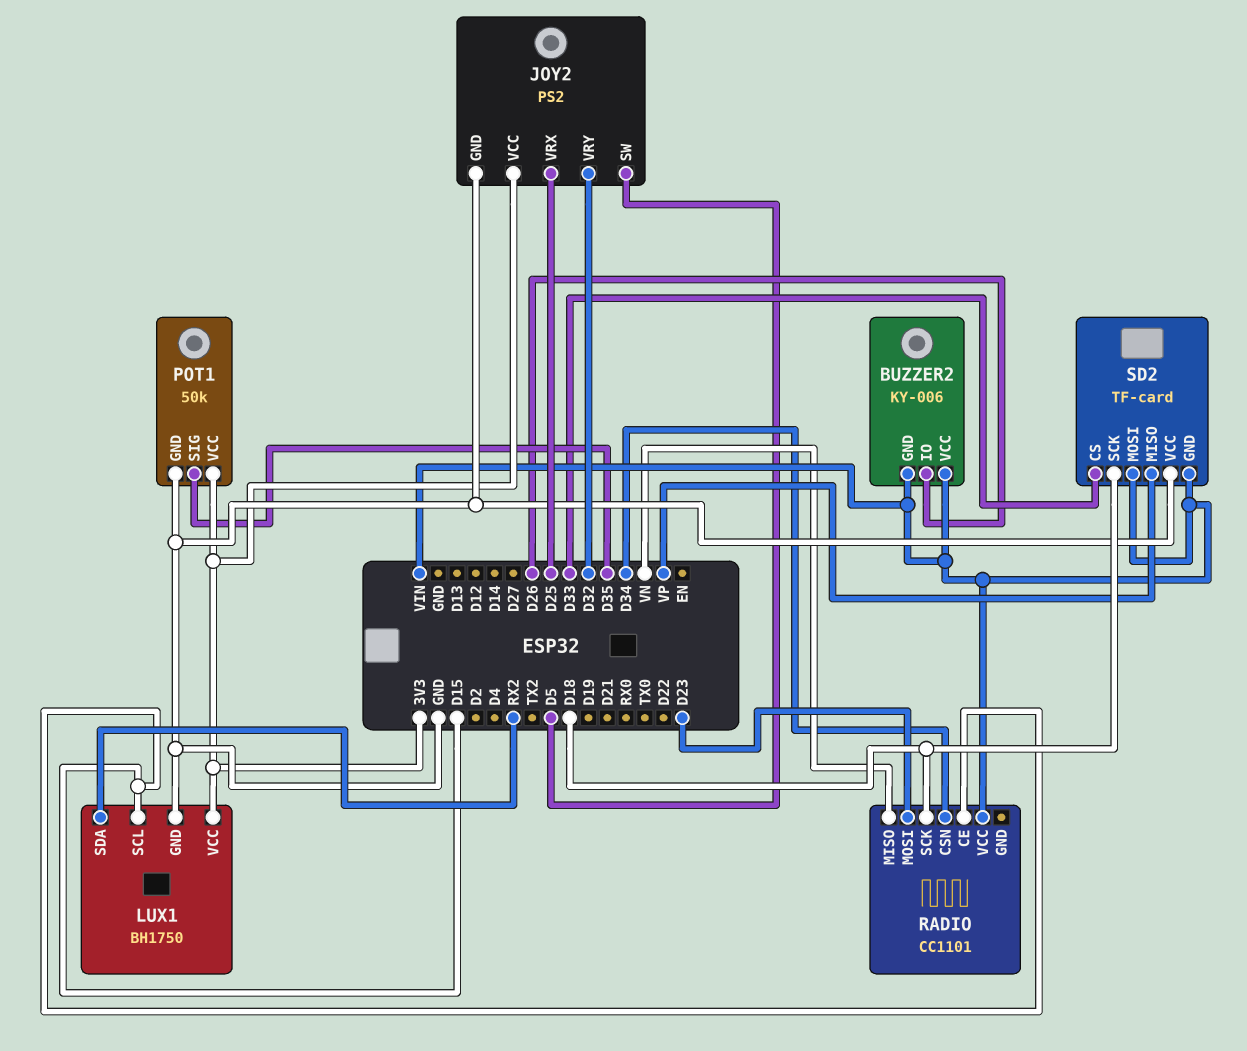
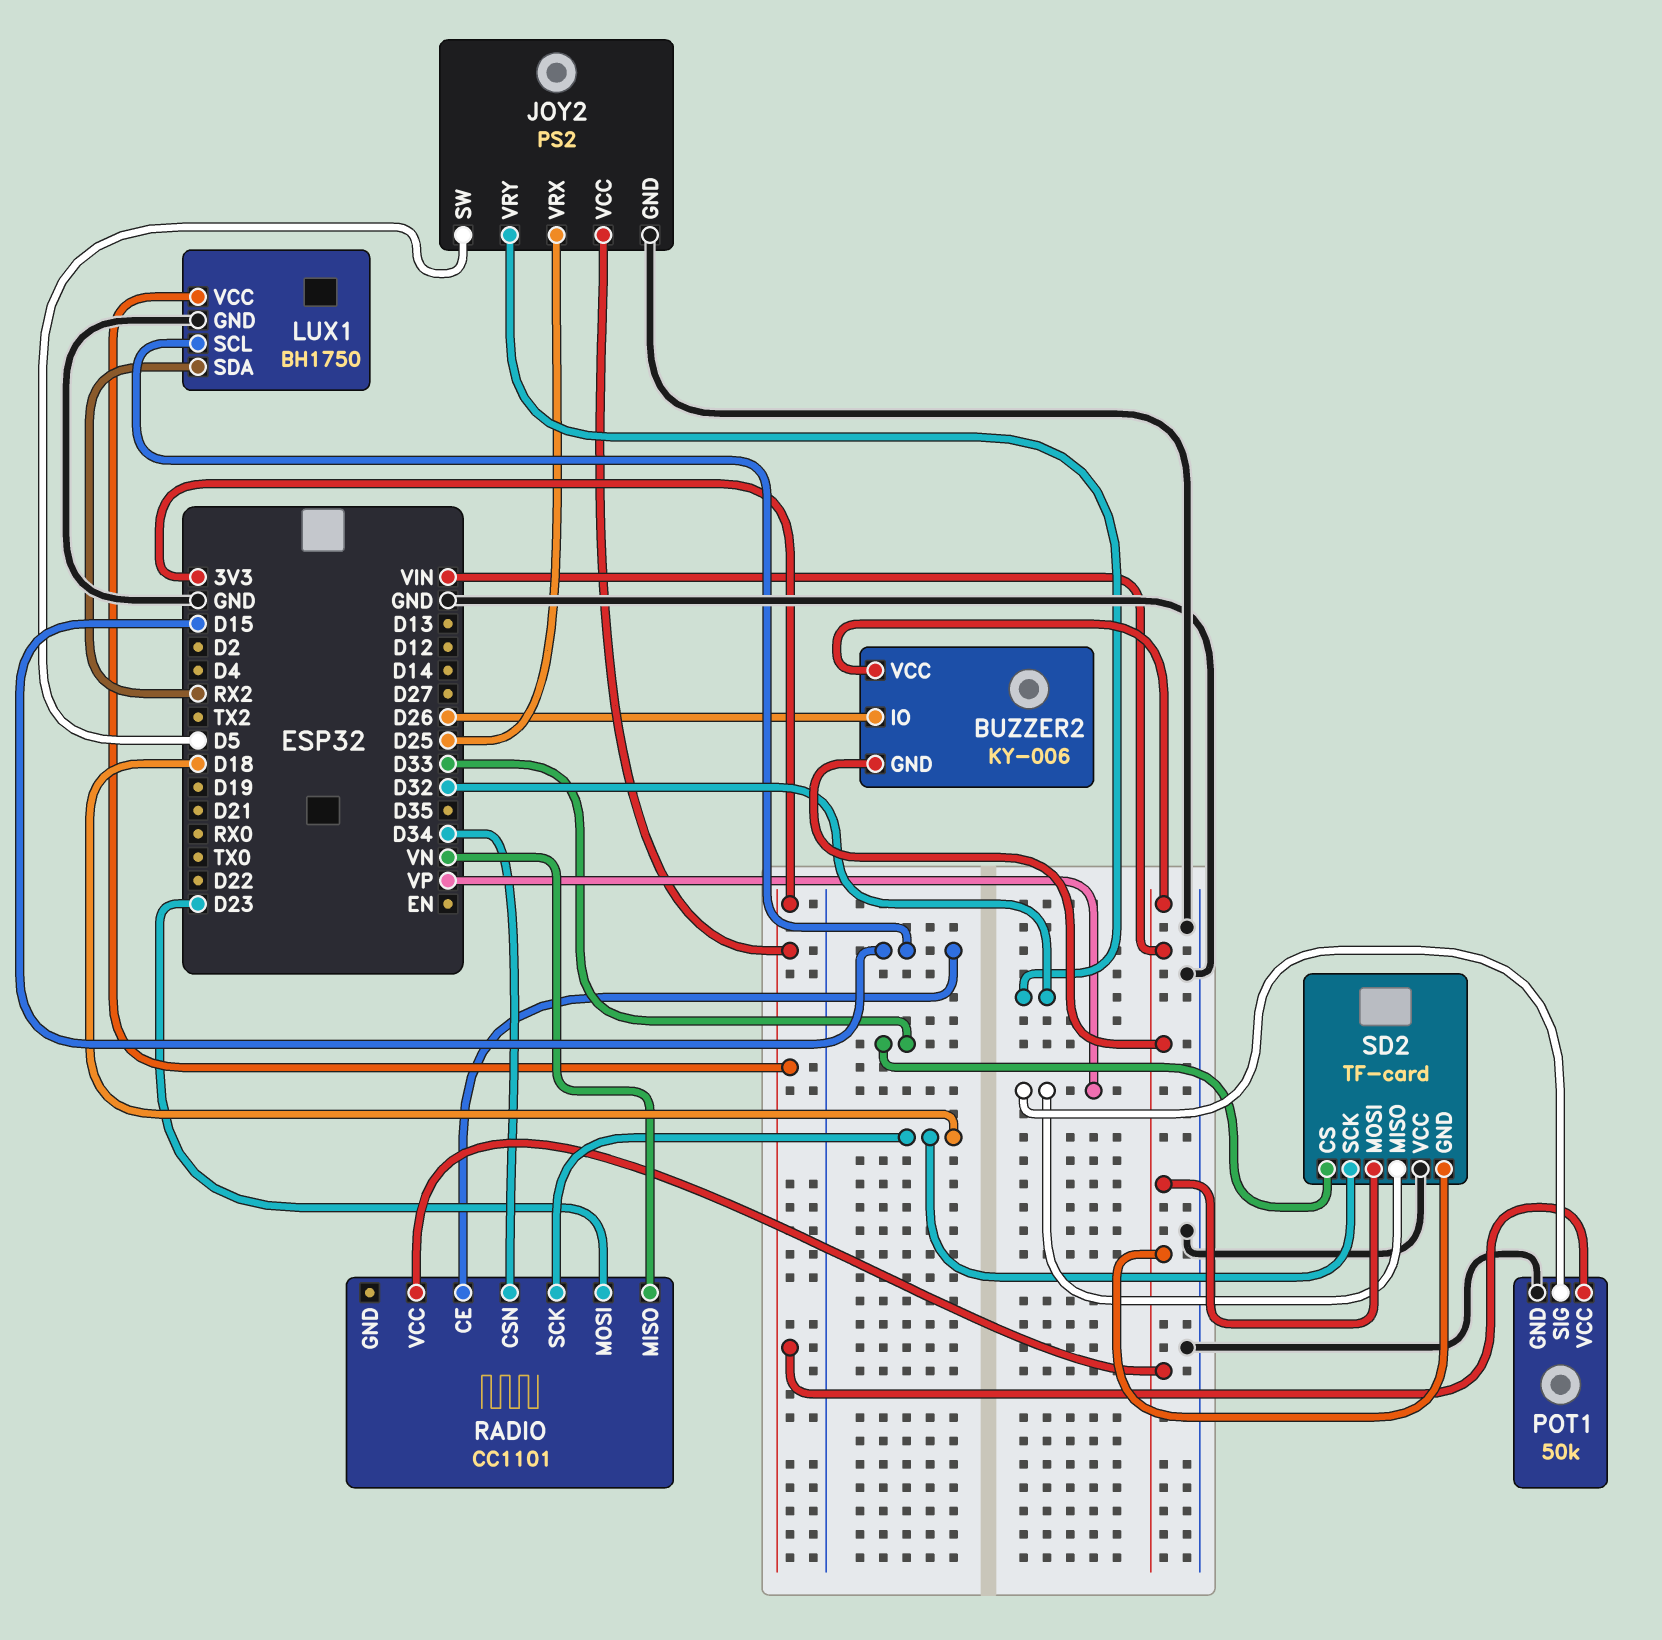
POT1 pin SIG: D35 -> VP

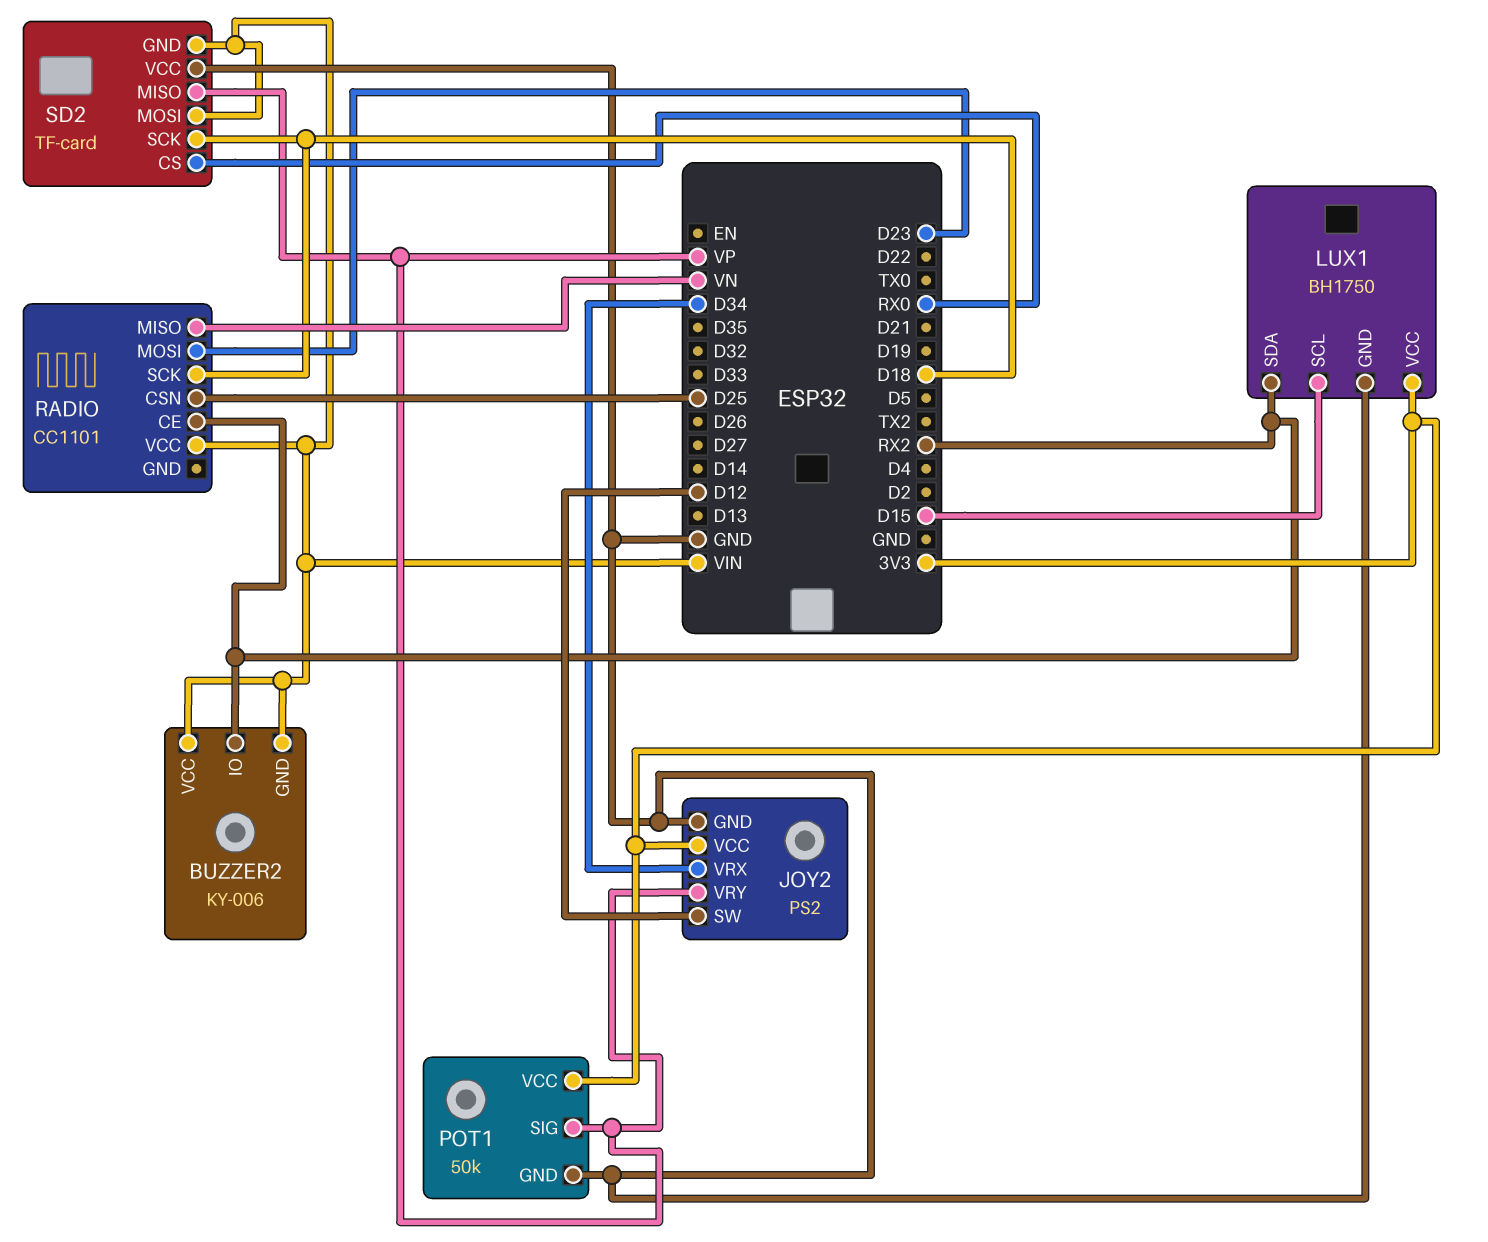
BUZZER2 pin IO: D26 -> RX2
JOY2 pin SW: D5 -> D12
JOY2 pin VRX: D25 -> D34
JOY2 pin VRY: D32 -> VP
RADIO pin CE: D15 -> RX2
RADIO pin CSN: D34 -> D25
SD2 pin CS: D33 -> RX0

